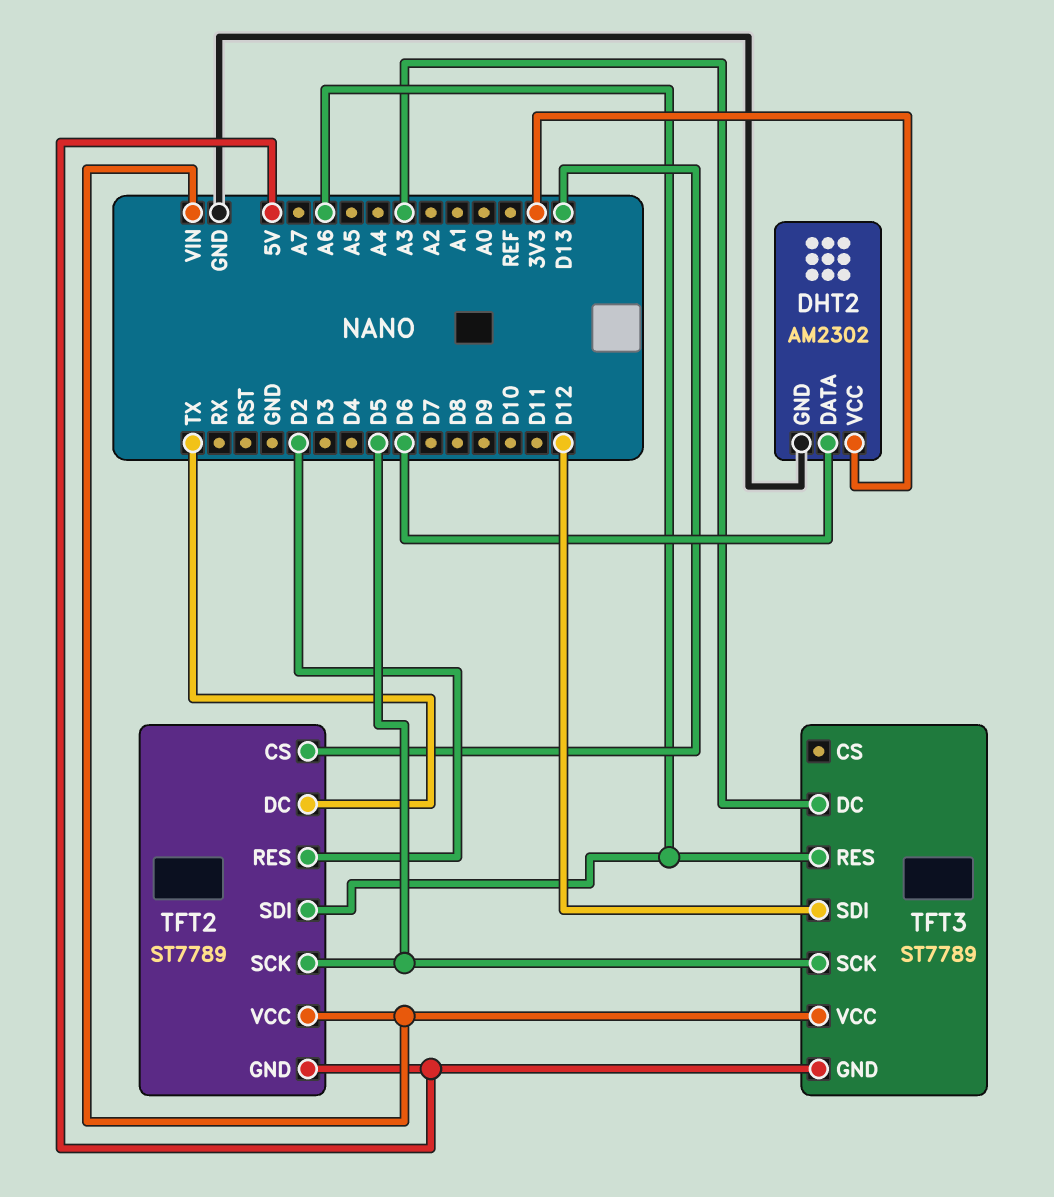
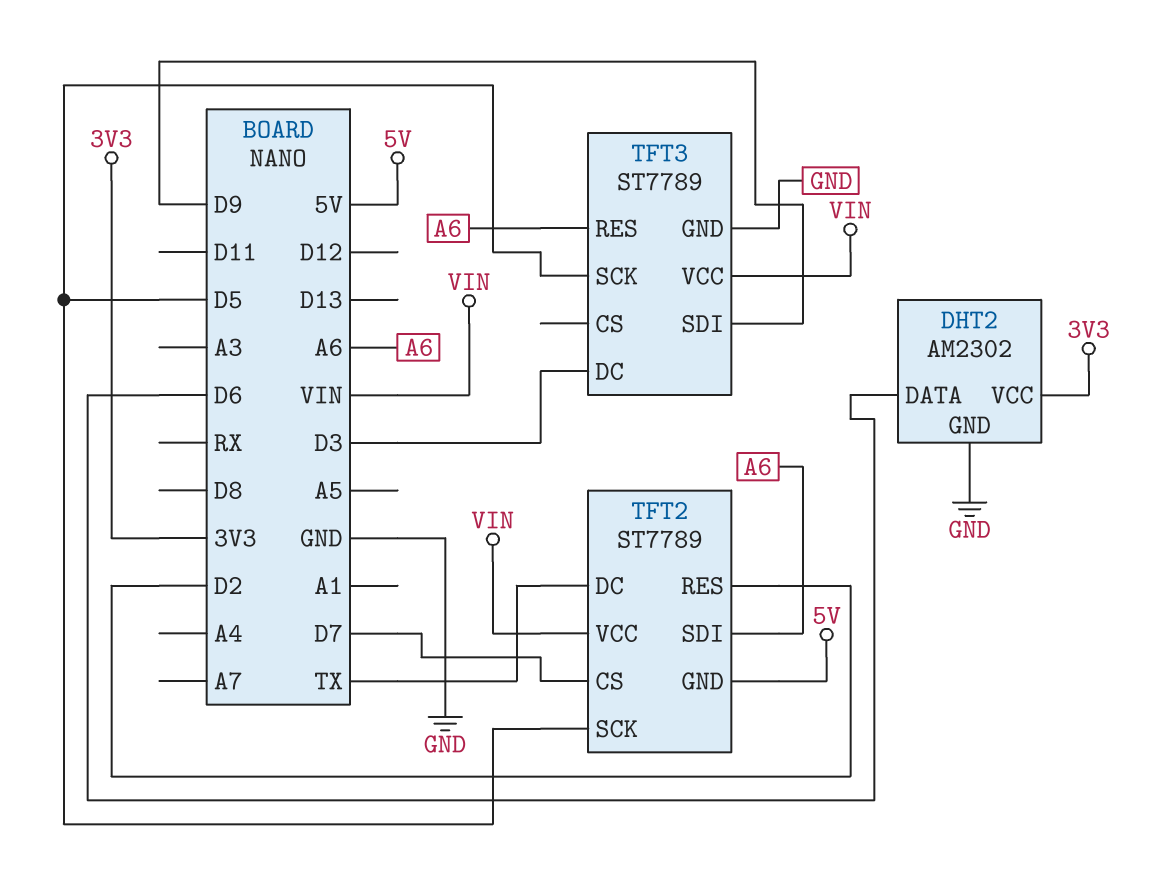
TFT2 pin CS: D13 -> D7
TFT3 pin DC: A3 -> D3
TFT3 pin GND: 5V -> GND
TFT3 pin SDI: D12 -> D9

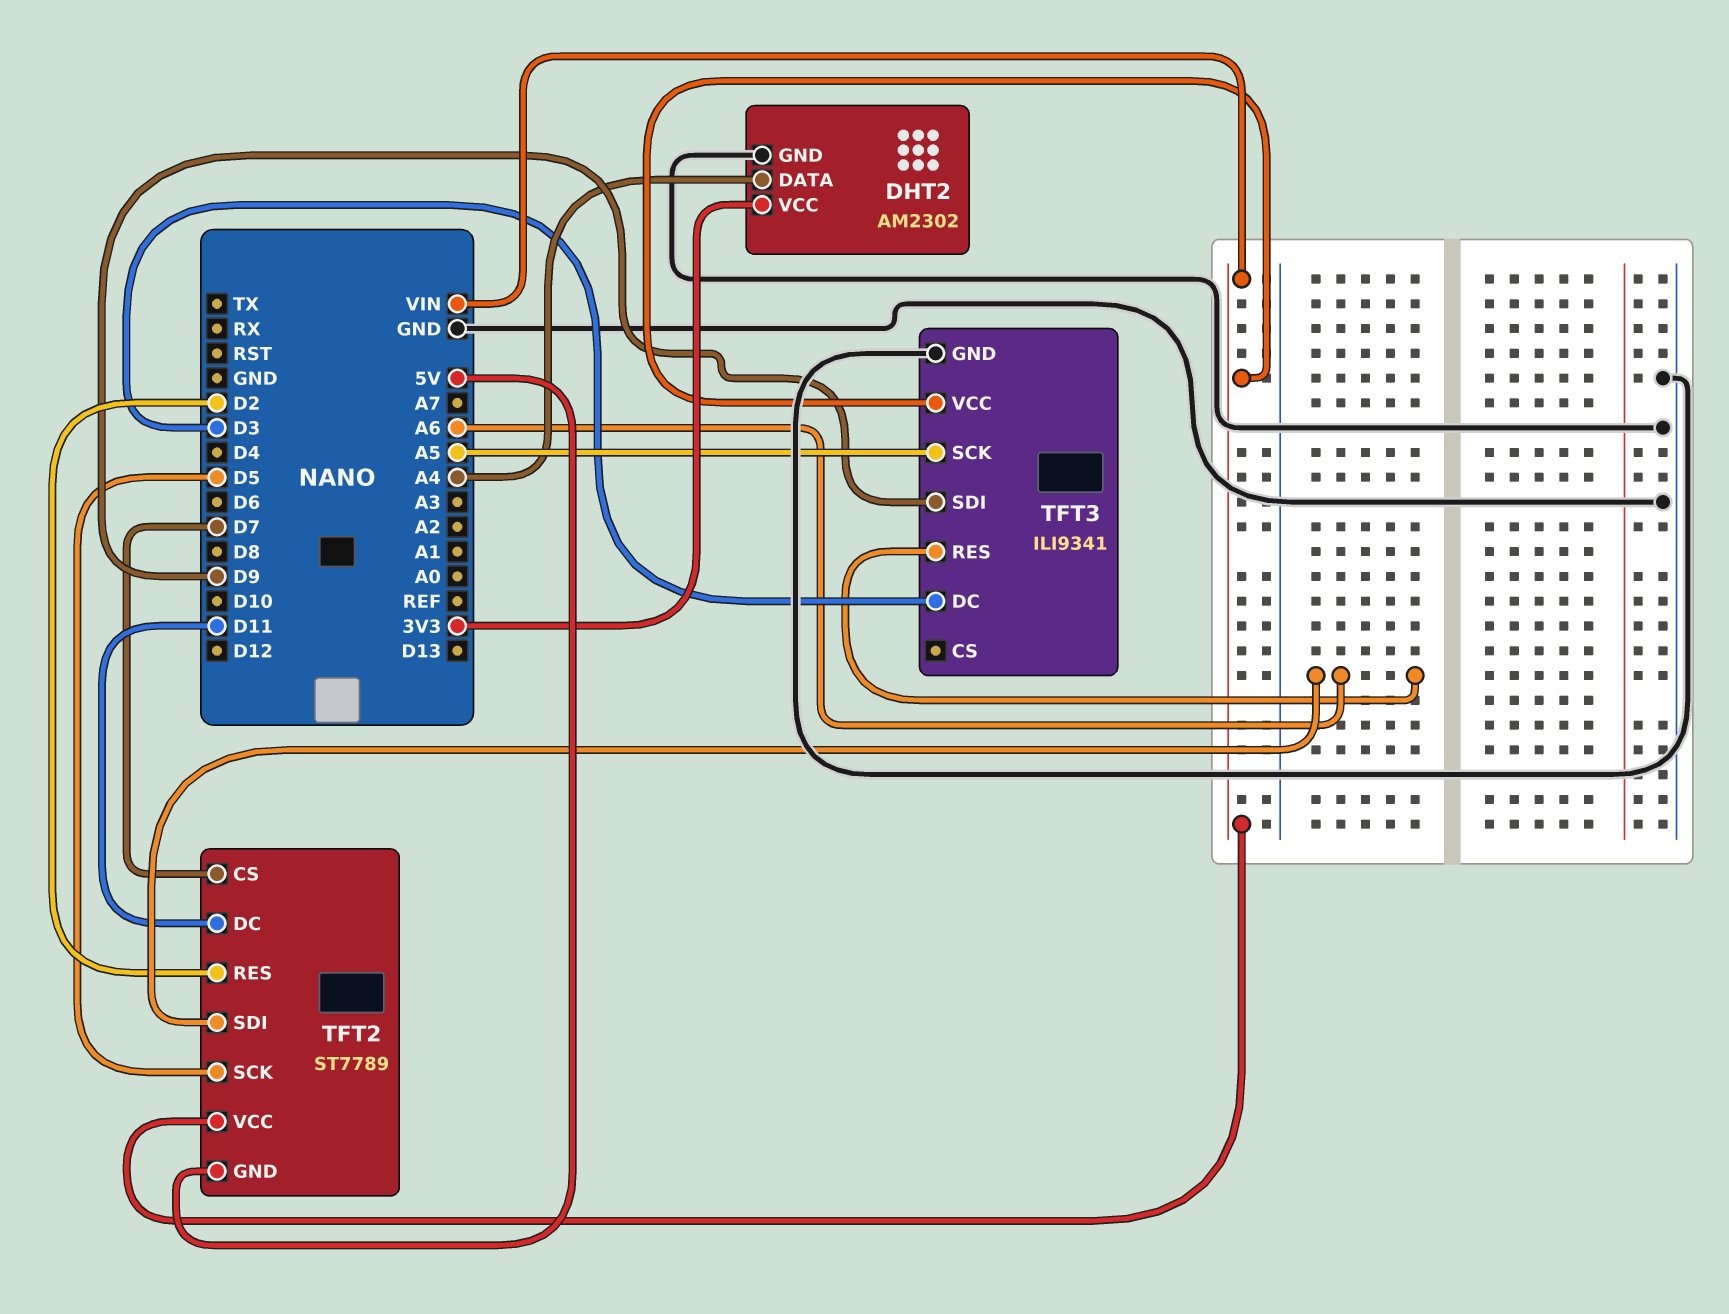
DHT2 pin DATA: D6 -> A4
TFT2 pin DC: TX -> D11
TFT3: ST7789 -> ILI9341
TFT3 pin SCK: D5 -> A5

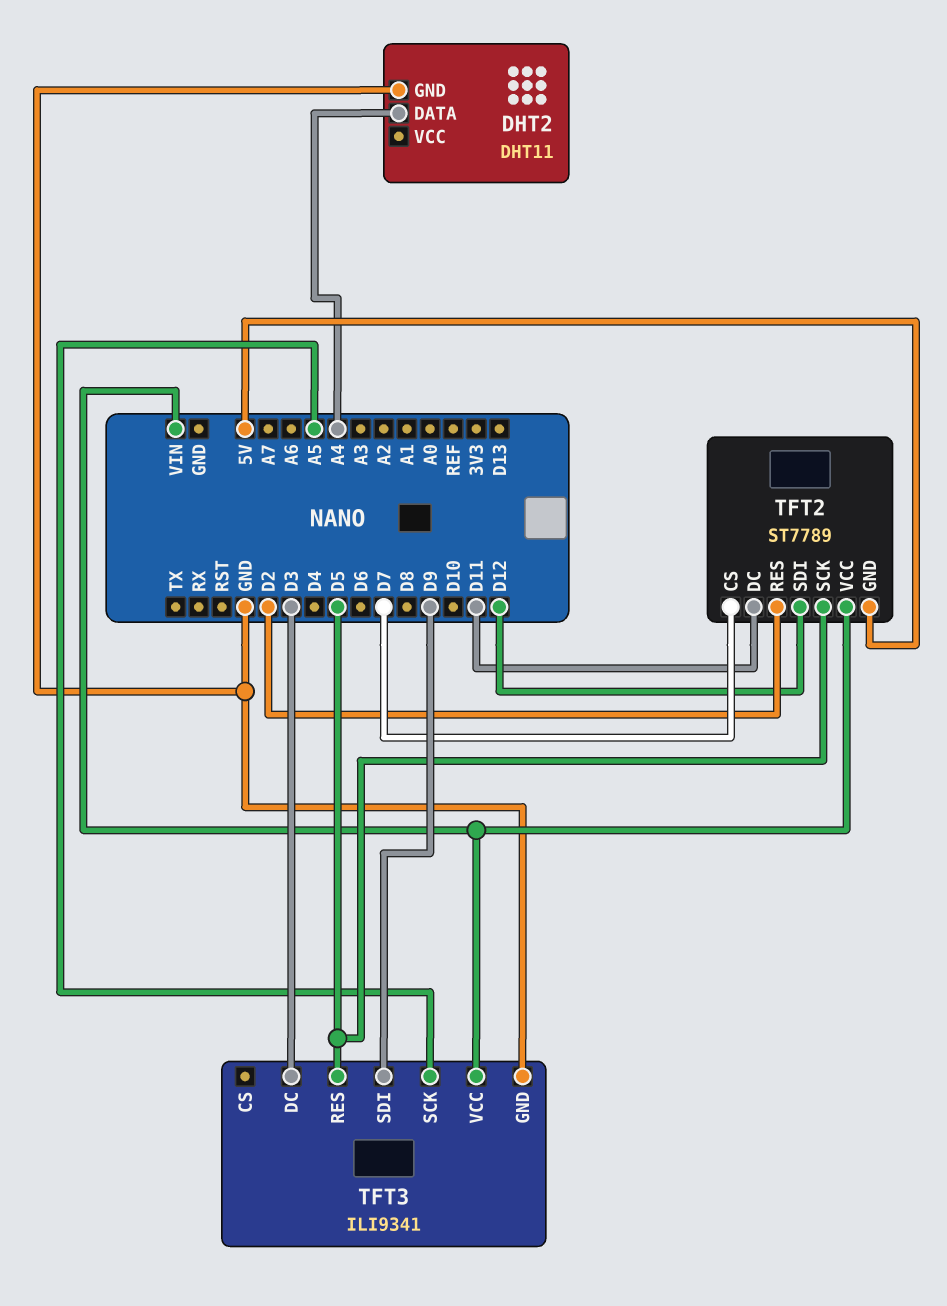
DHT2: AM2302 -> DHT11
DHT2 pin VCC: 3V3 -> none
TFT2 pin SDI: A6 -> D12
TFT3 pin RES: A6 -> D5

